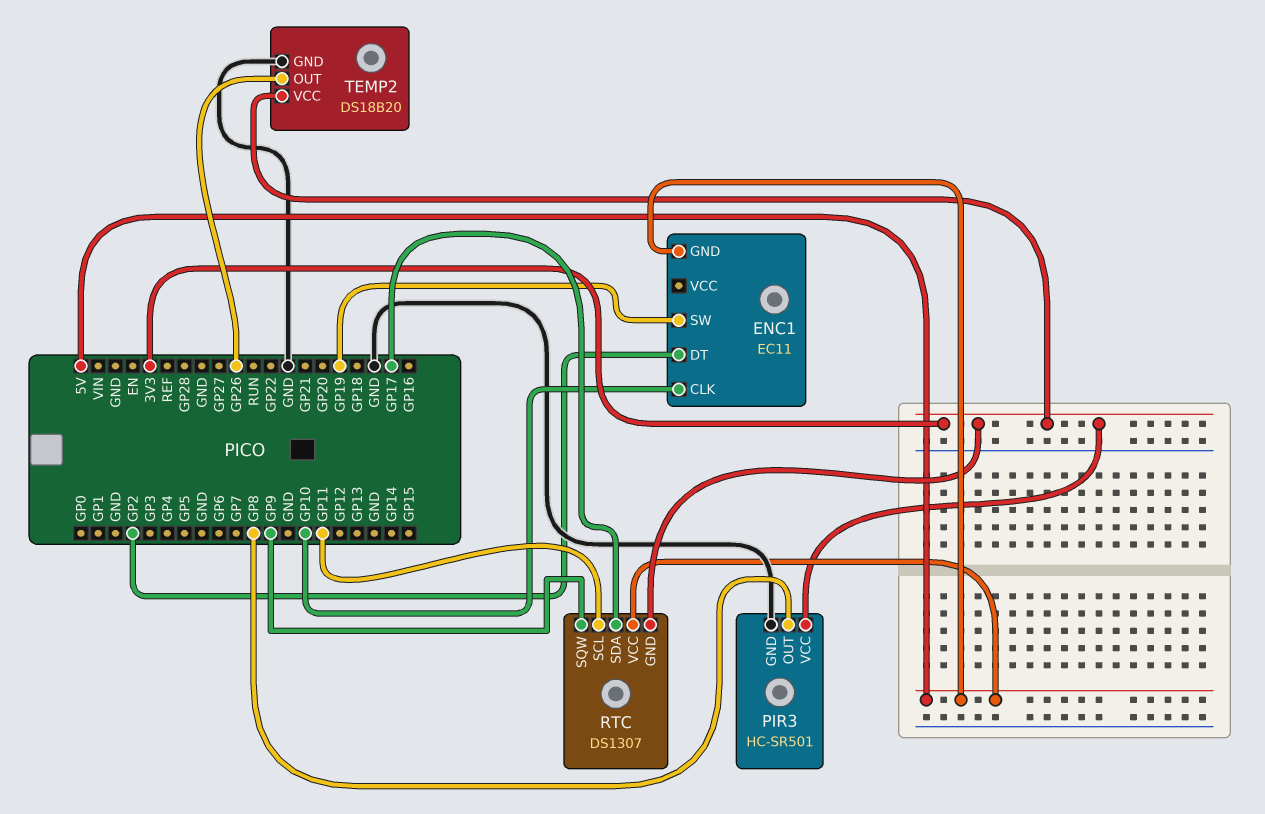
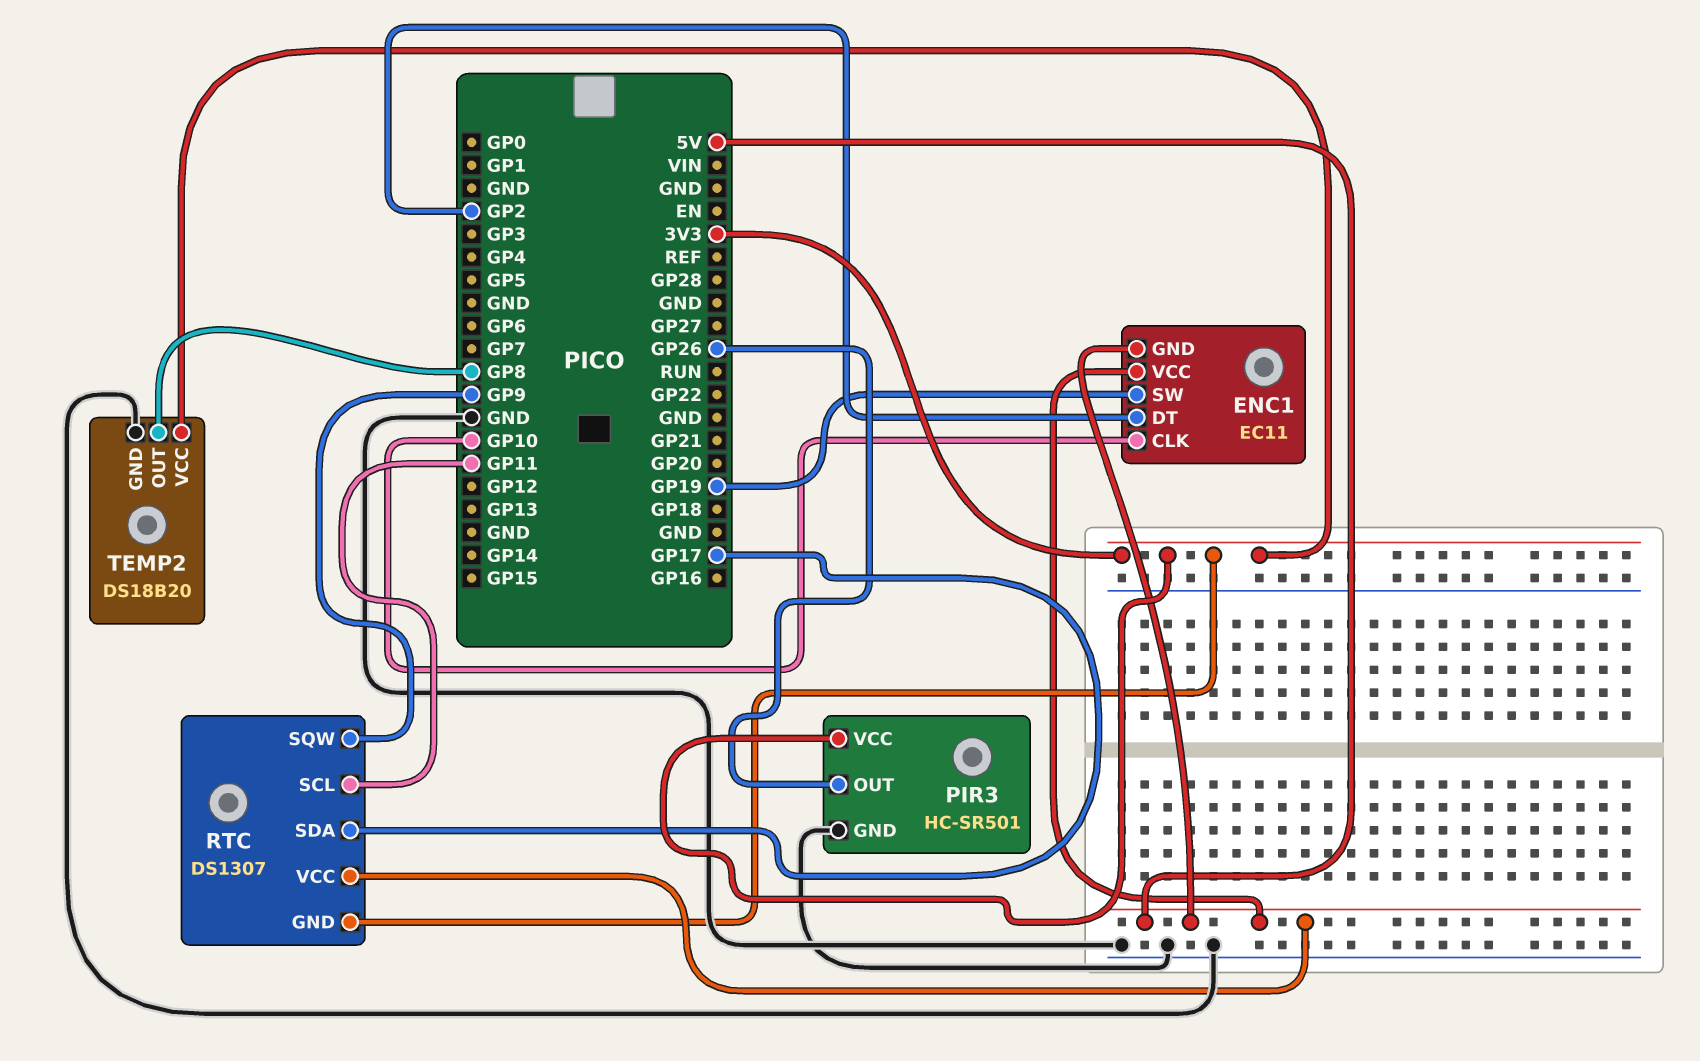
ENC1 pin VCC: none -> 5V
PIR3 pin OUT: GP8 -> GP26
TEMP2 pin OUT: GP26 -> GP8

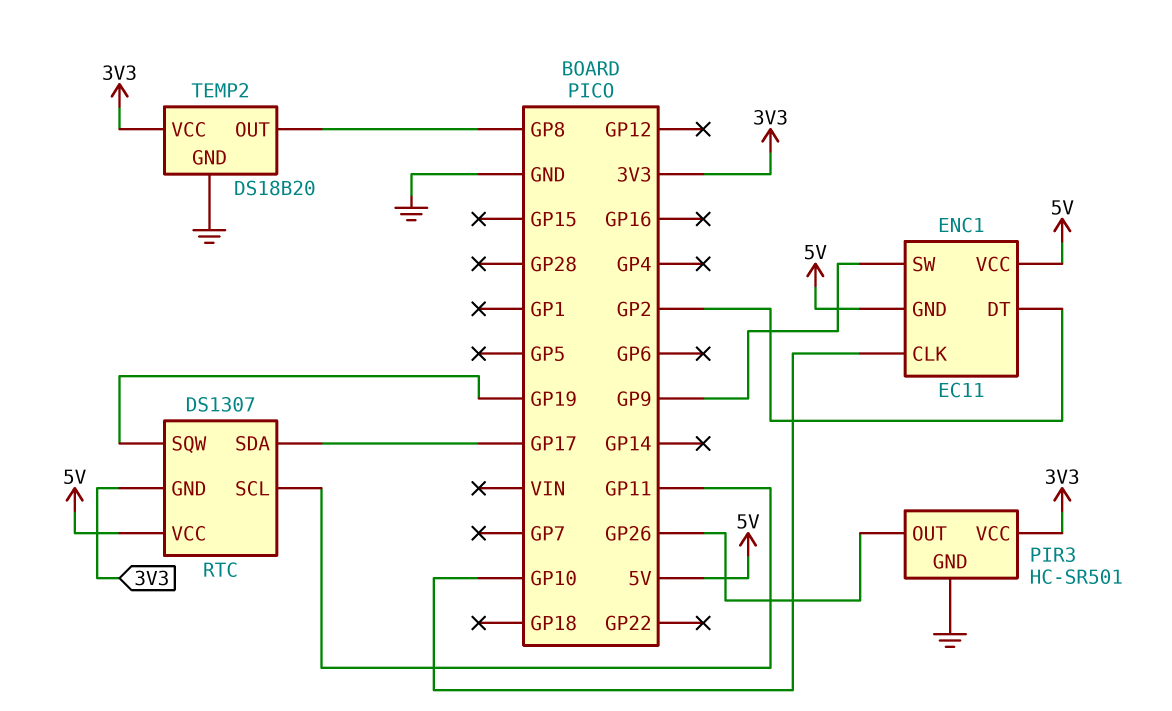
ENC1 pin SW: GP19 -> GP9
RTC pin SQW: GP9 -> GP19

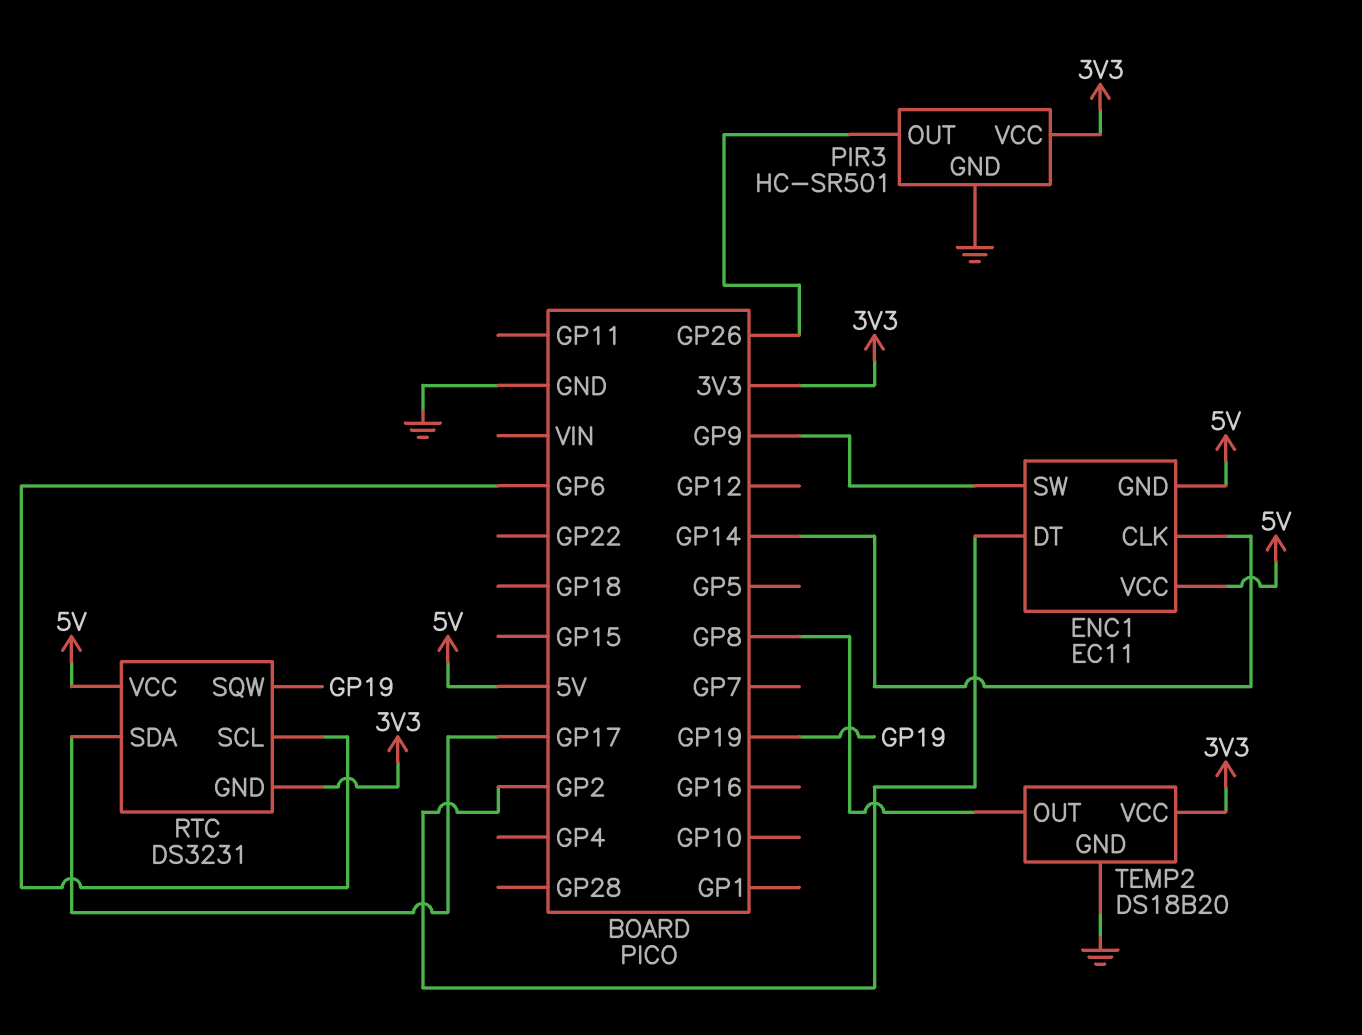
ENC1 pin CLK: GP10 -> GP14
RTC: DS1307 -> DS3231
RTC pin SCL: GP11 -> GP6

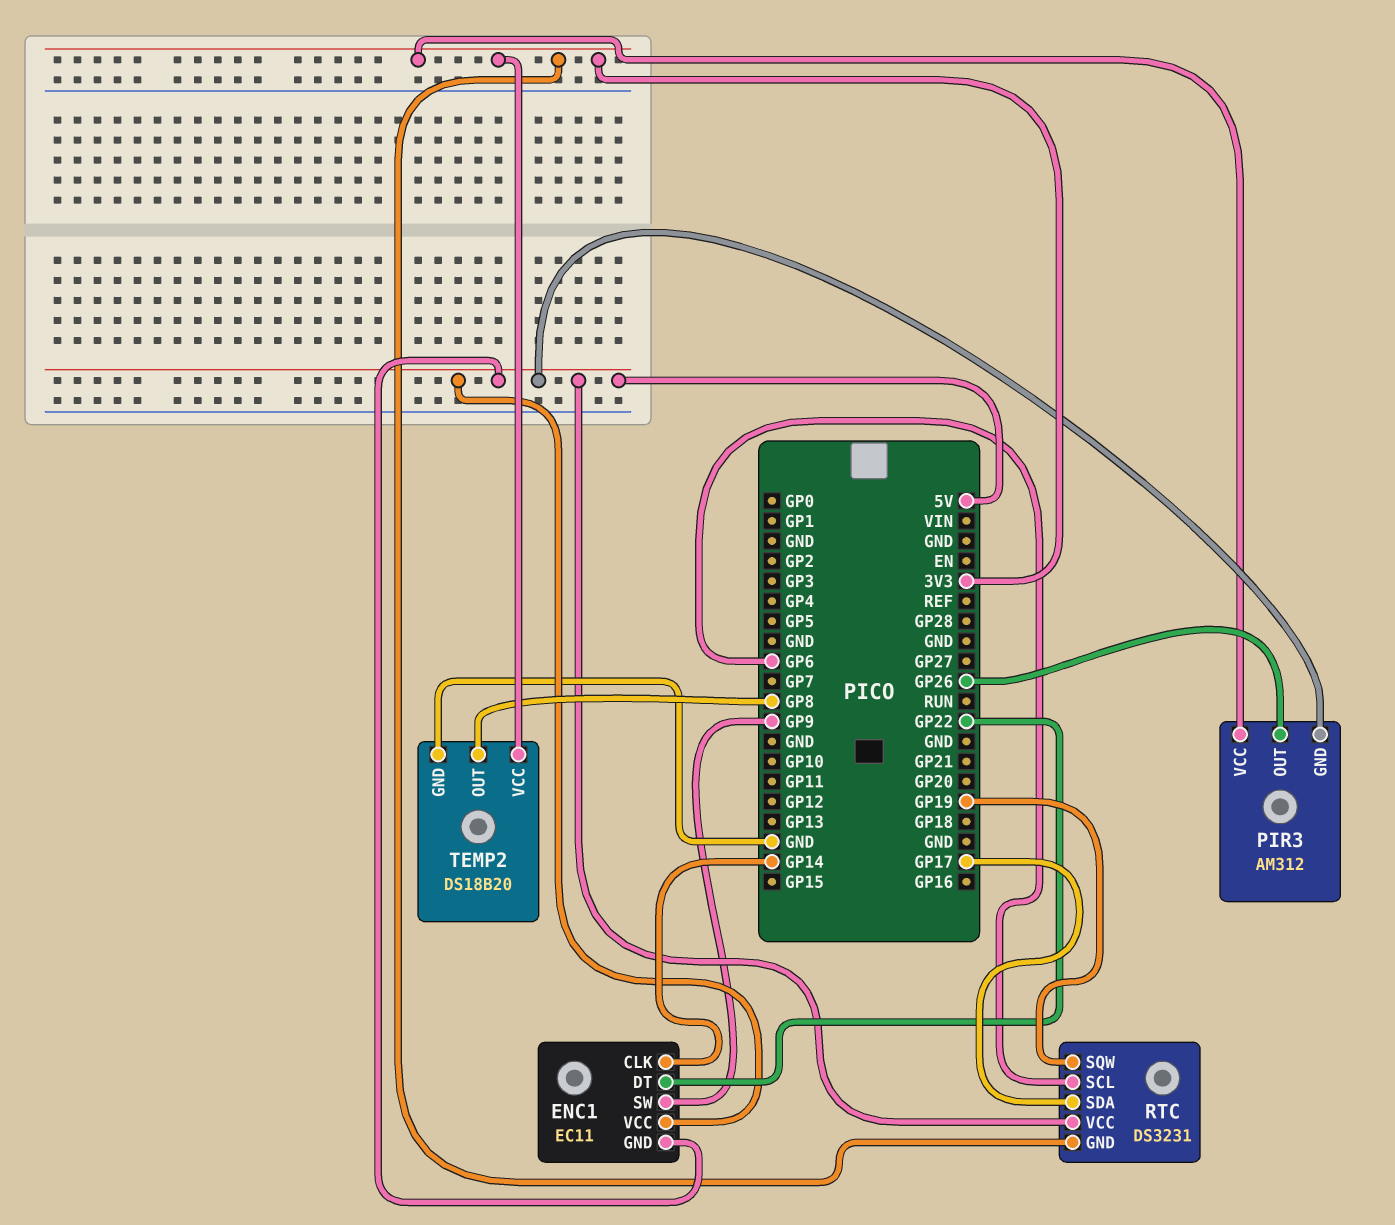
ENC1 pin DT: GP2 -> GP22
PIR3: HC-SR501 -> AM312
PIR3 pin GND: GND -> 5V

